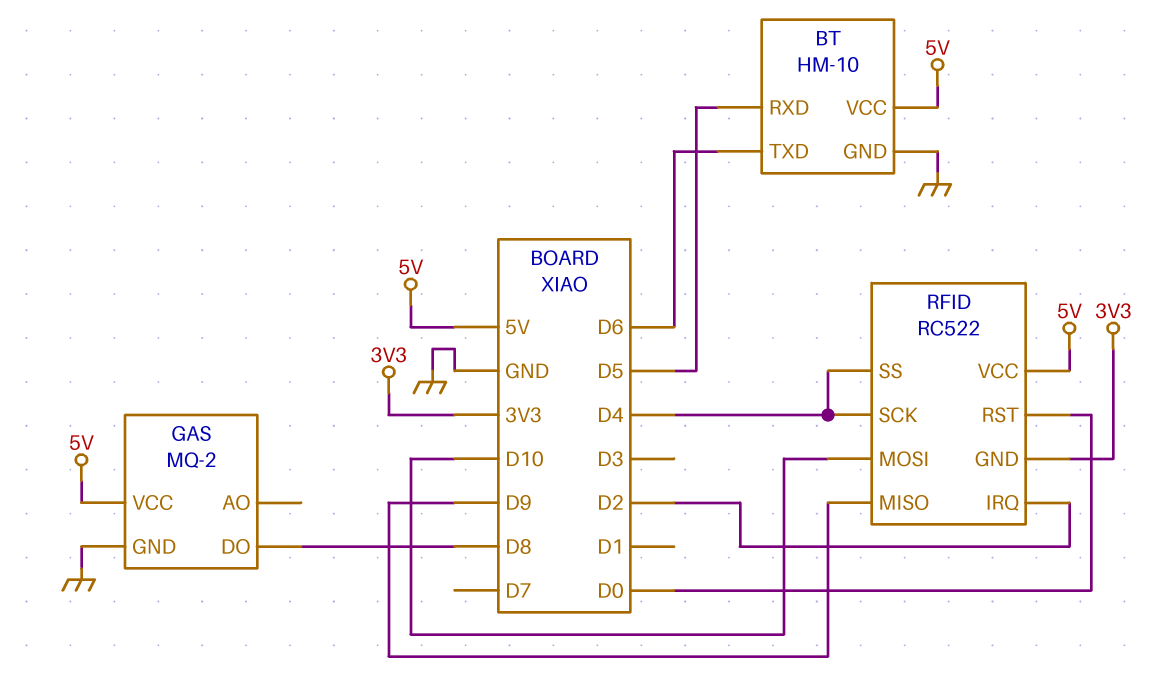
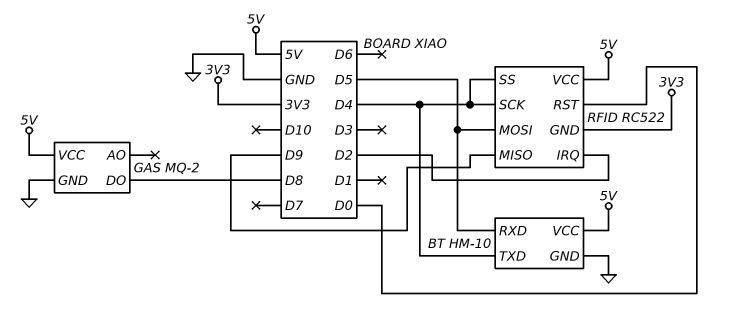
BT pin TXD: D6 -> D4
RFID pin MOSI: D10 -> D5

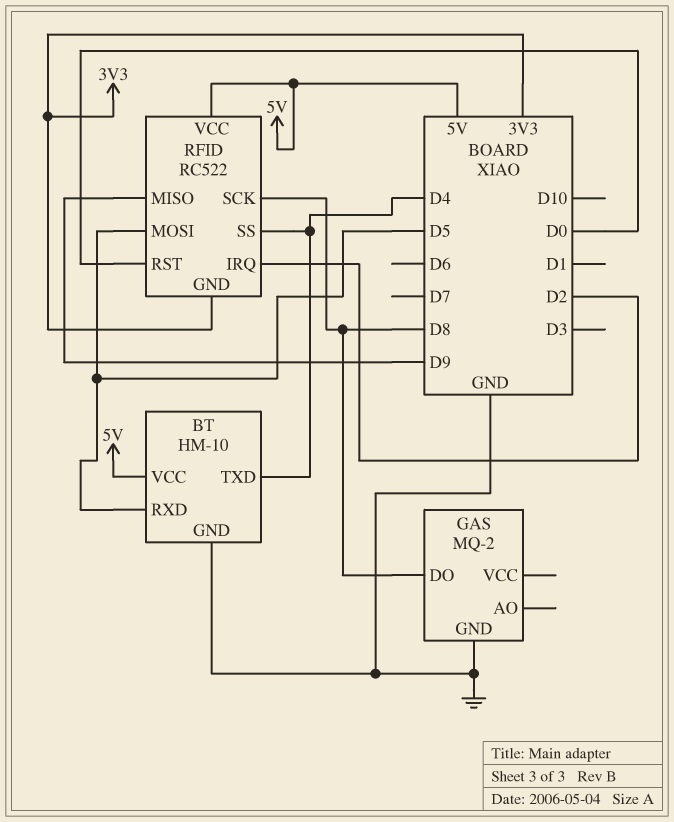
GAS pin VCC: 5V -> none
RFID pin SCK: D4 -> D8

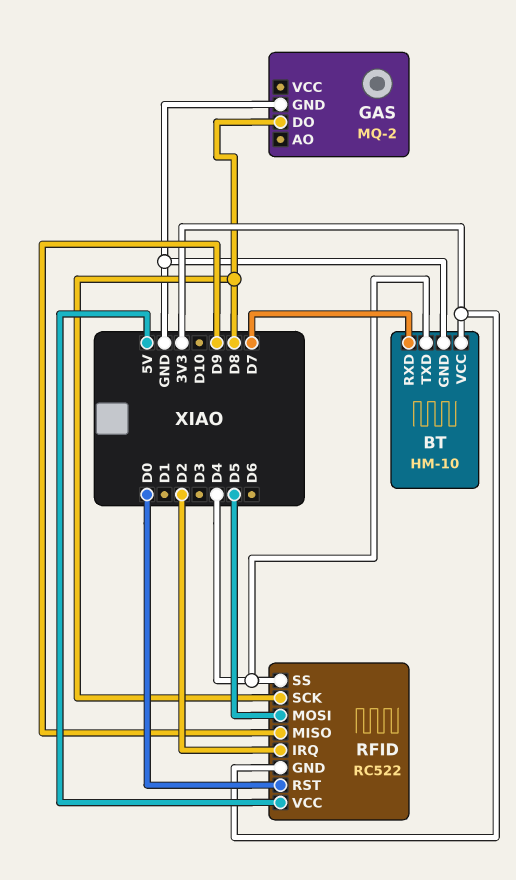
BT pin RXD: D5 -> D7
BT pin VCC: 5V -> 3V3

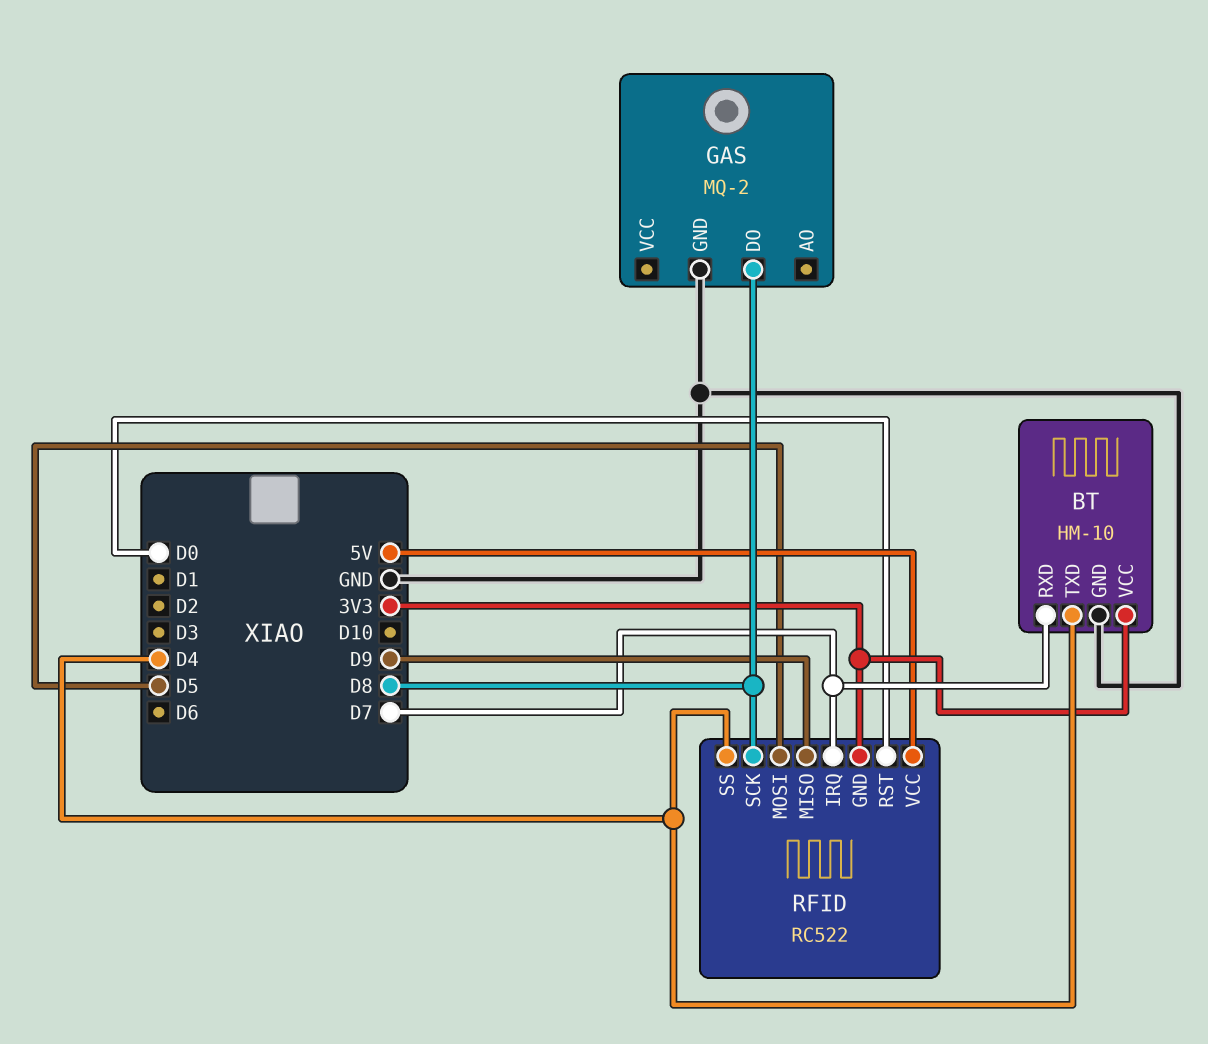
RFID pin IRQ: D2 -> D7

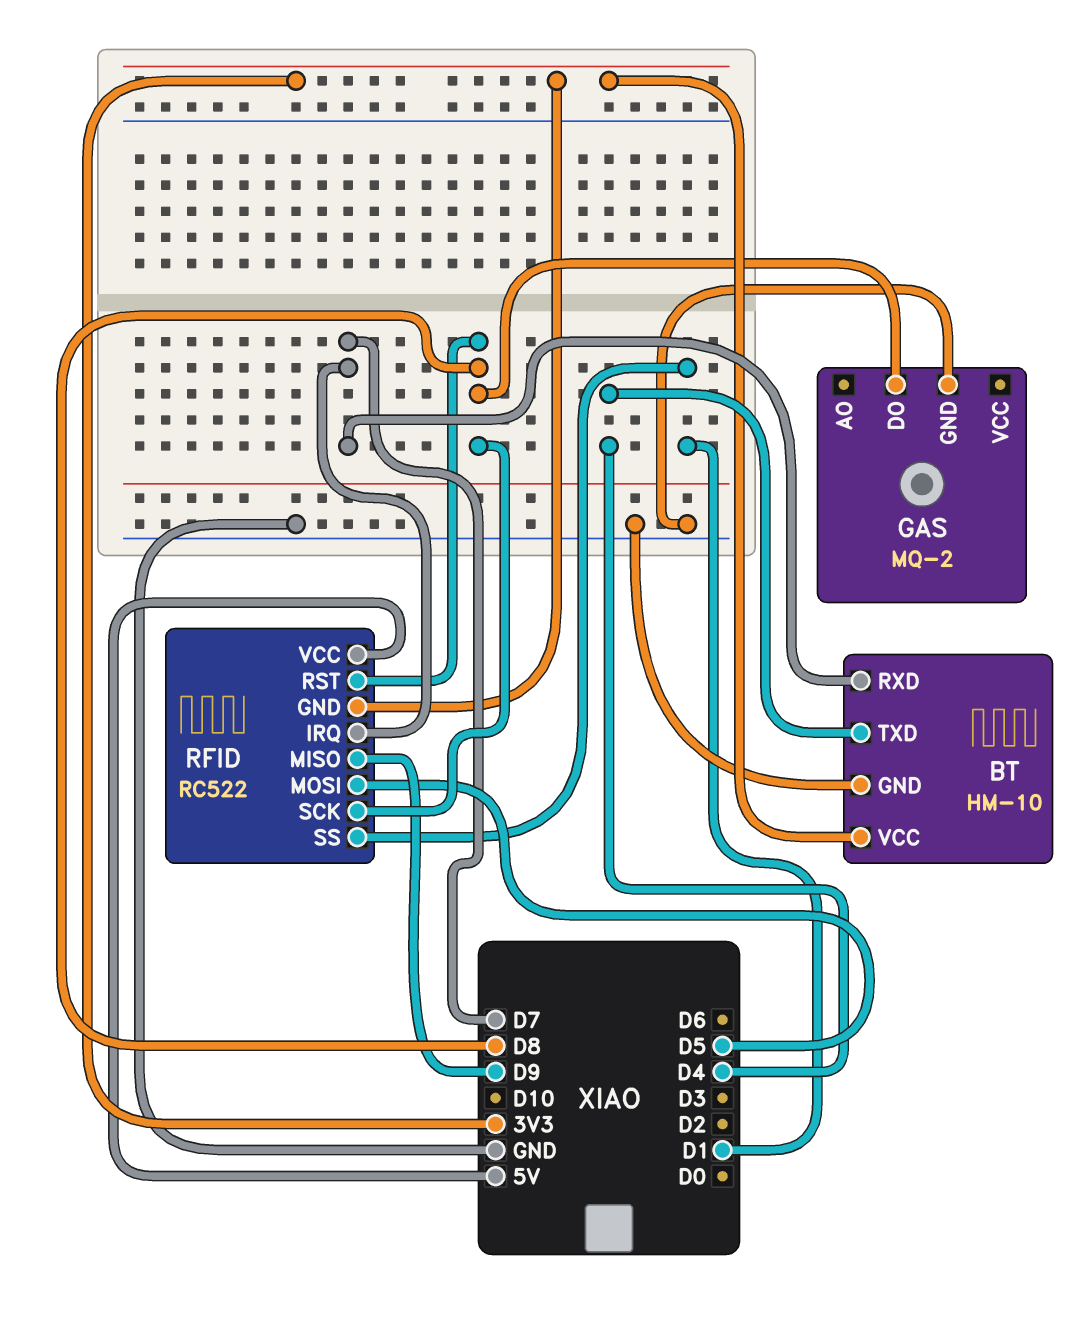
RFID pin RST: D0 -> D8
RFID pin SS: D4 -> D1

